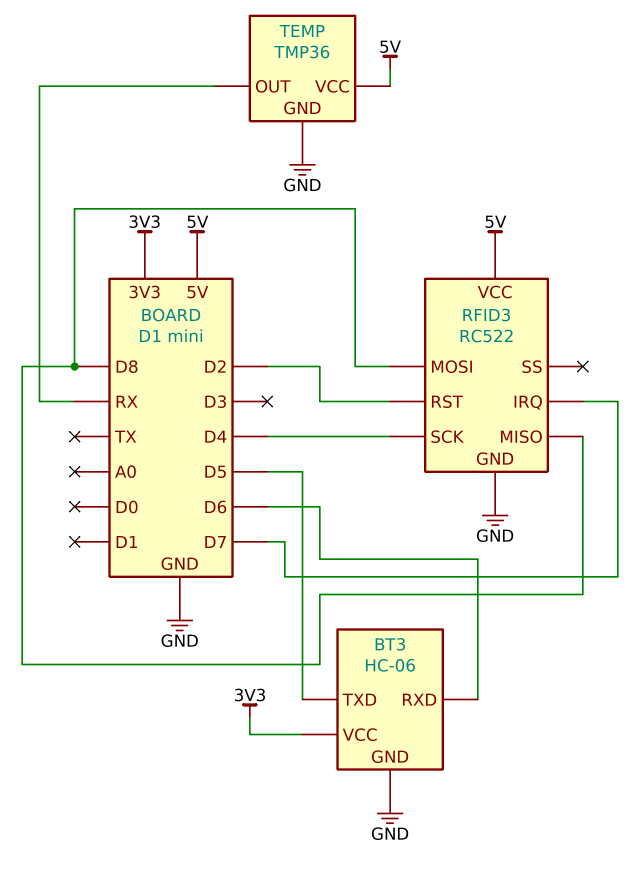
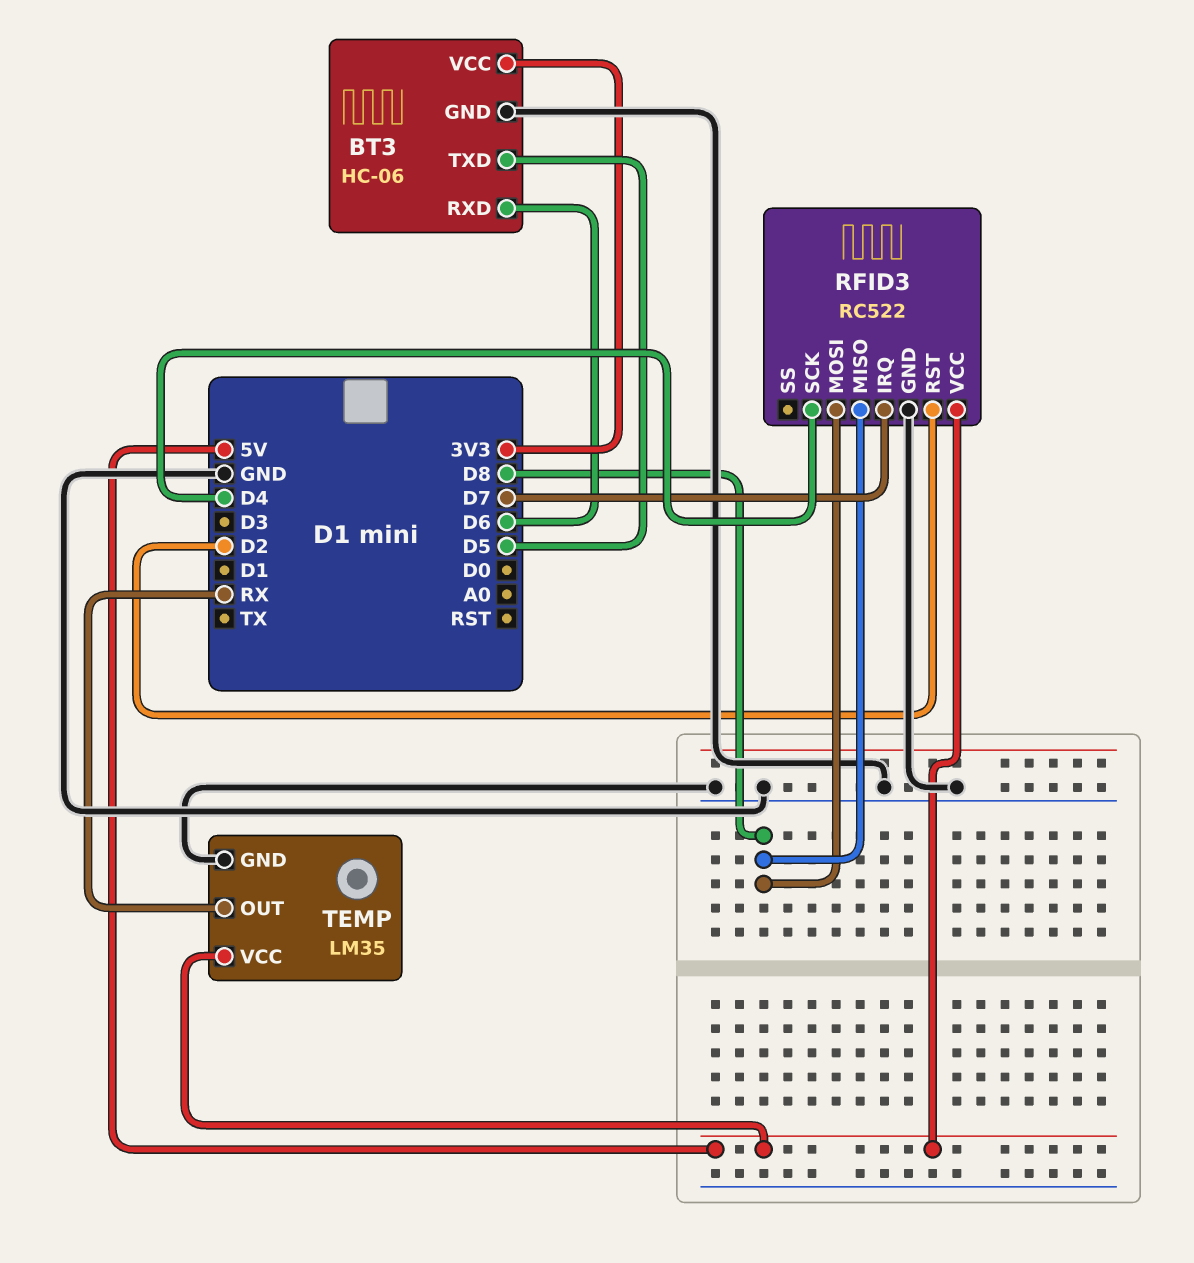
TEMP: TMP36 -> LM35

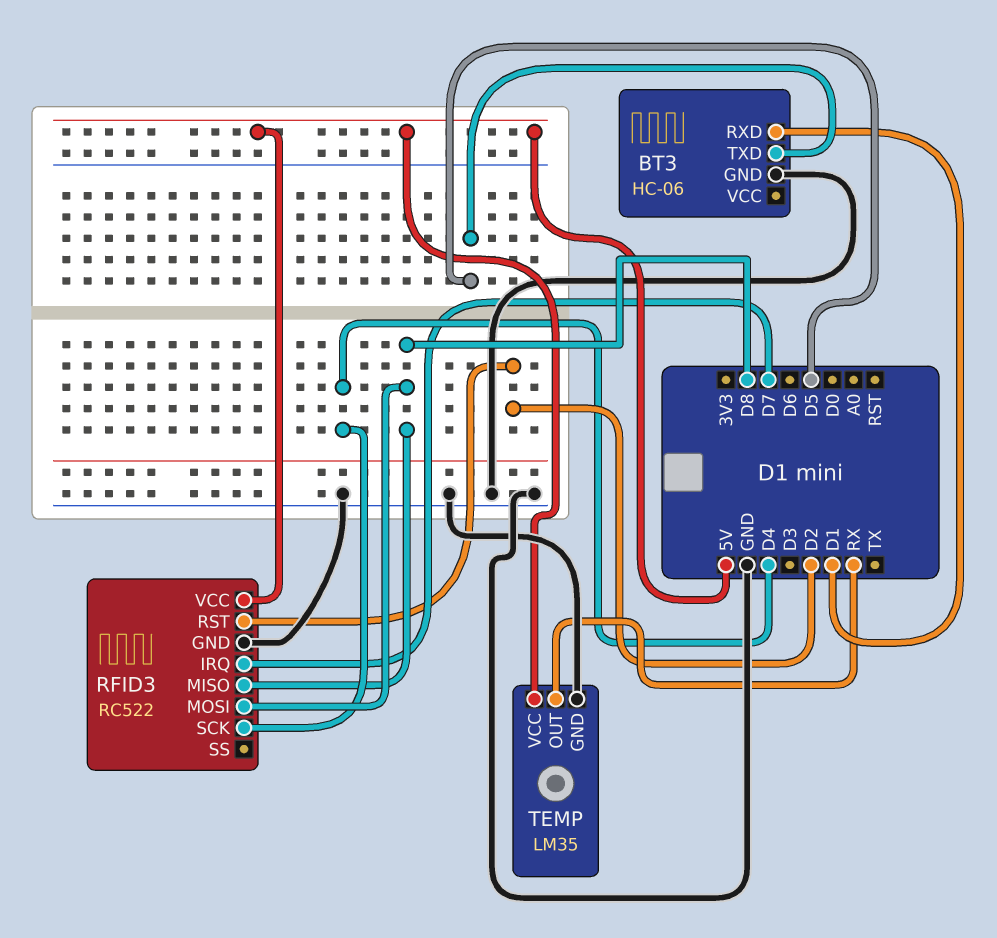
BT3 pin RXD: D6 -> D1
BT3 pin VCC: 3V3 -> none

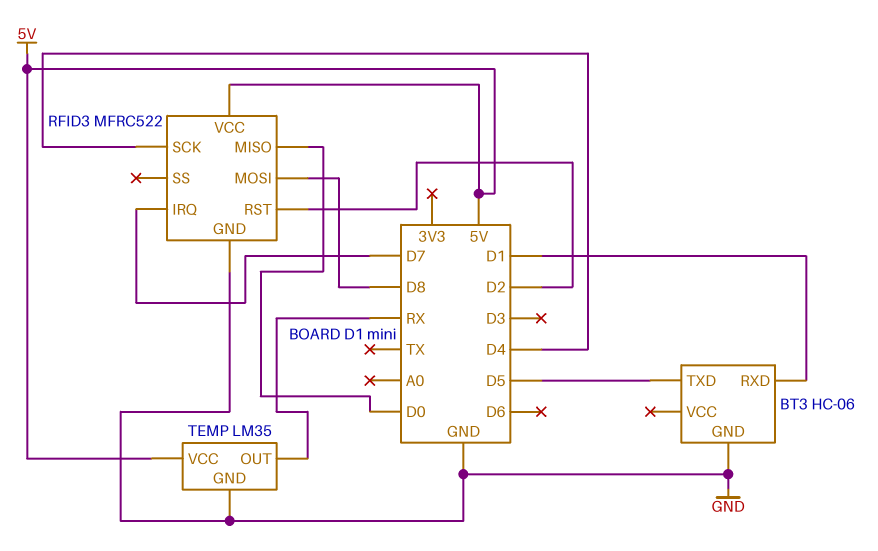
RFID3: RC522 -> MFRC522
RFID3 pin MISO: D8 -> D0

